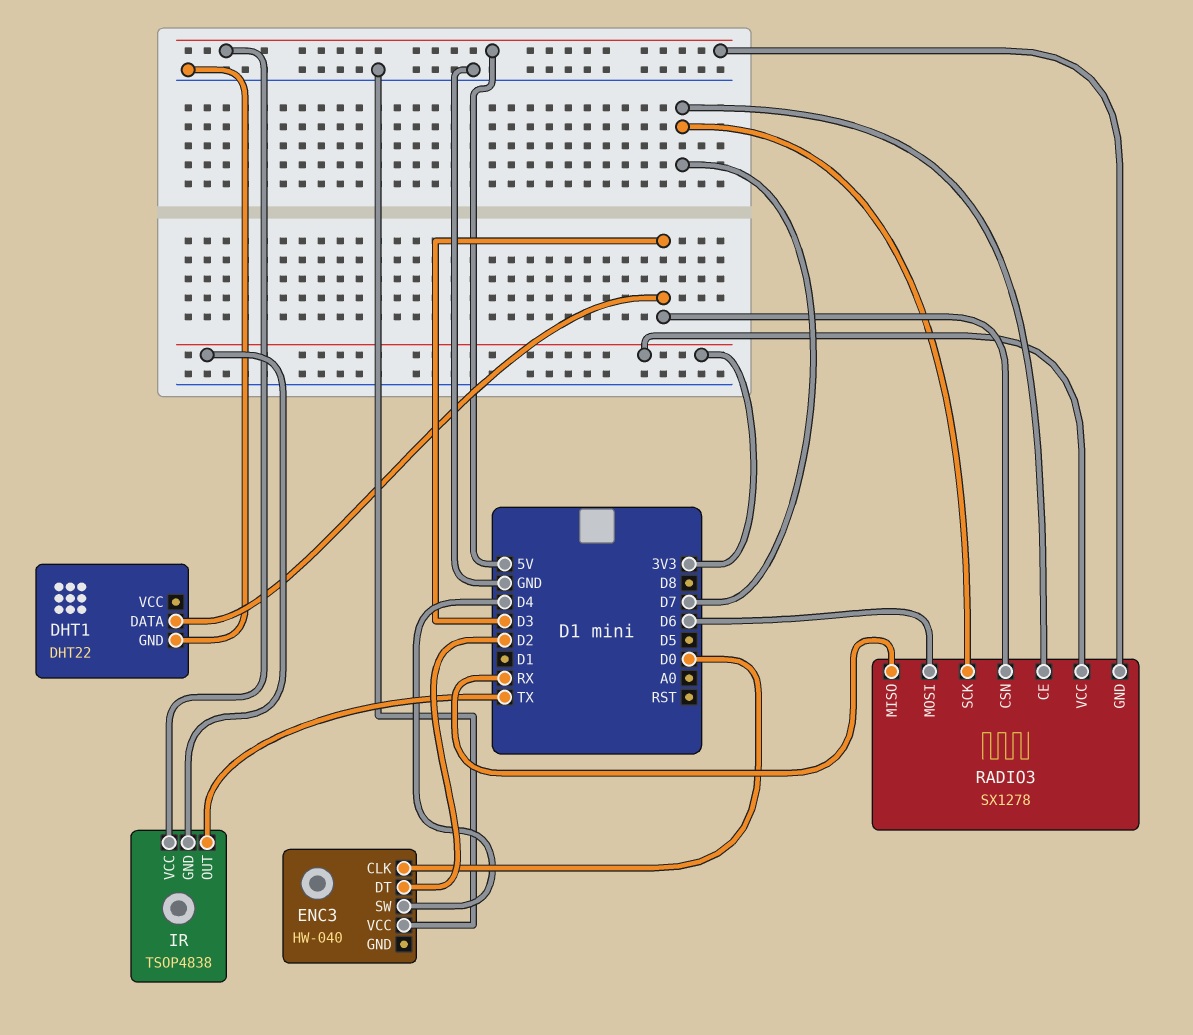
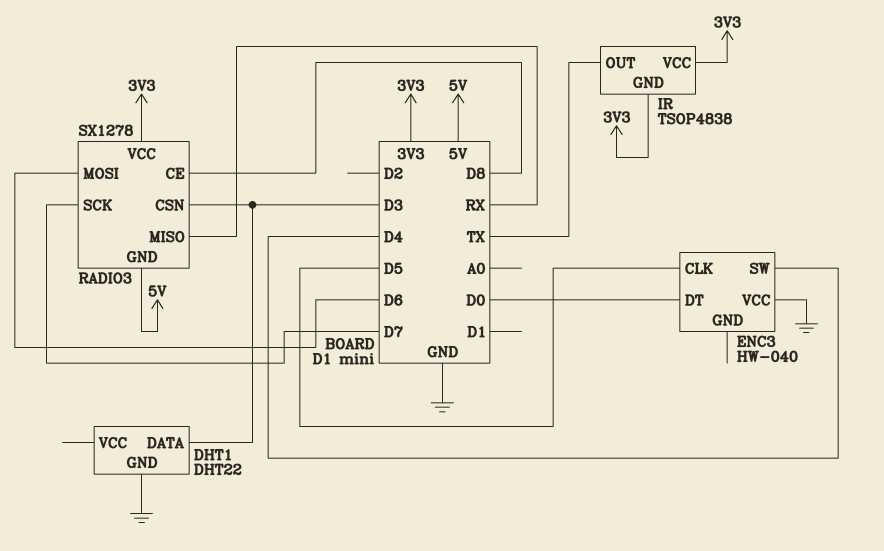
ENC3 pin CLK: D0 -> D5
ENC3 pin DT: D2 -> D0
IR pin VCC: 5V -> 3V3
RADIO3 pin CE: D7 -> D8

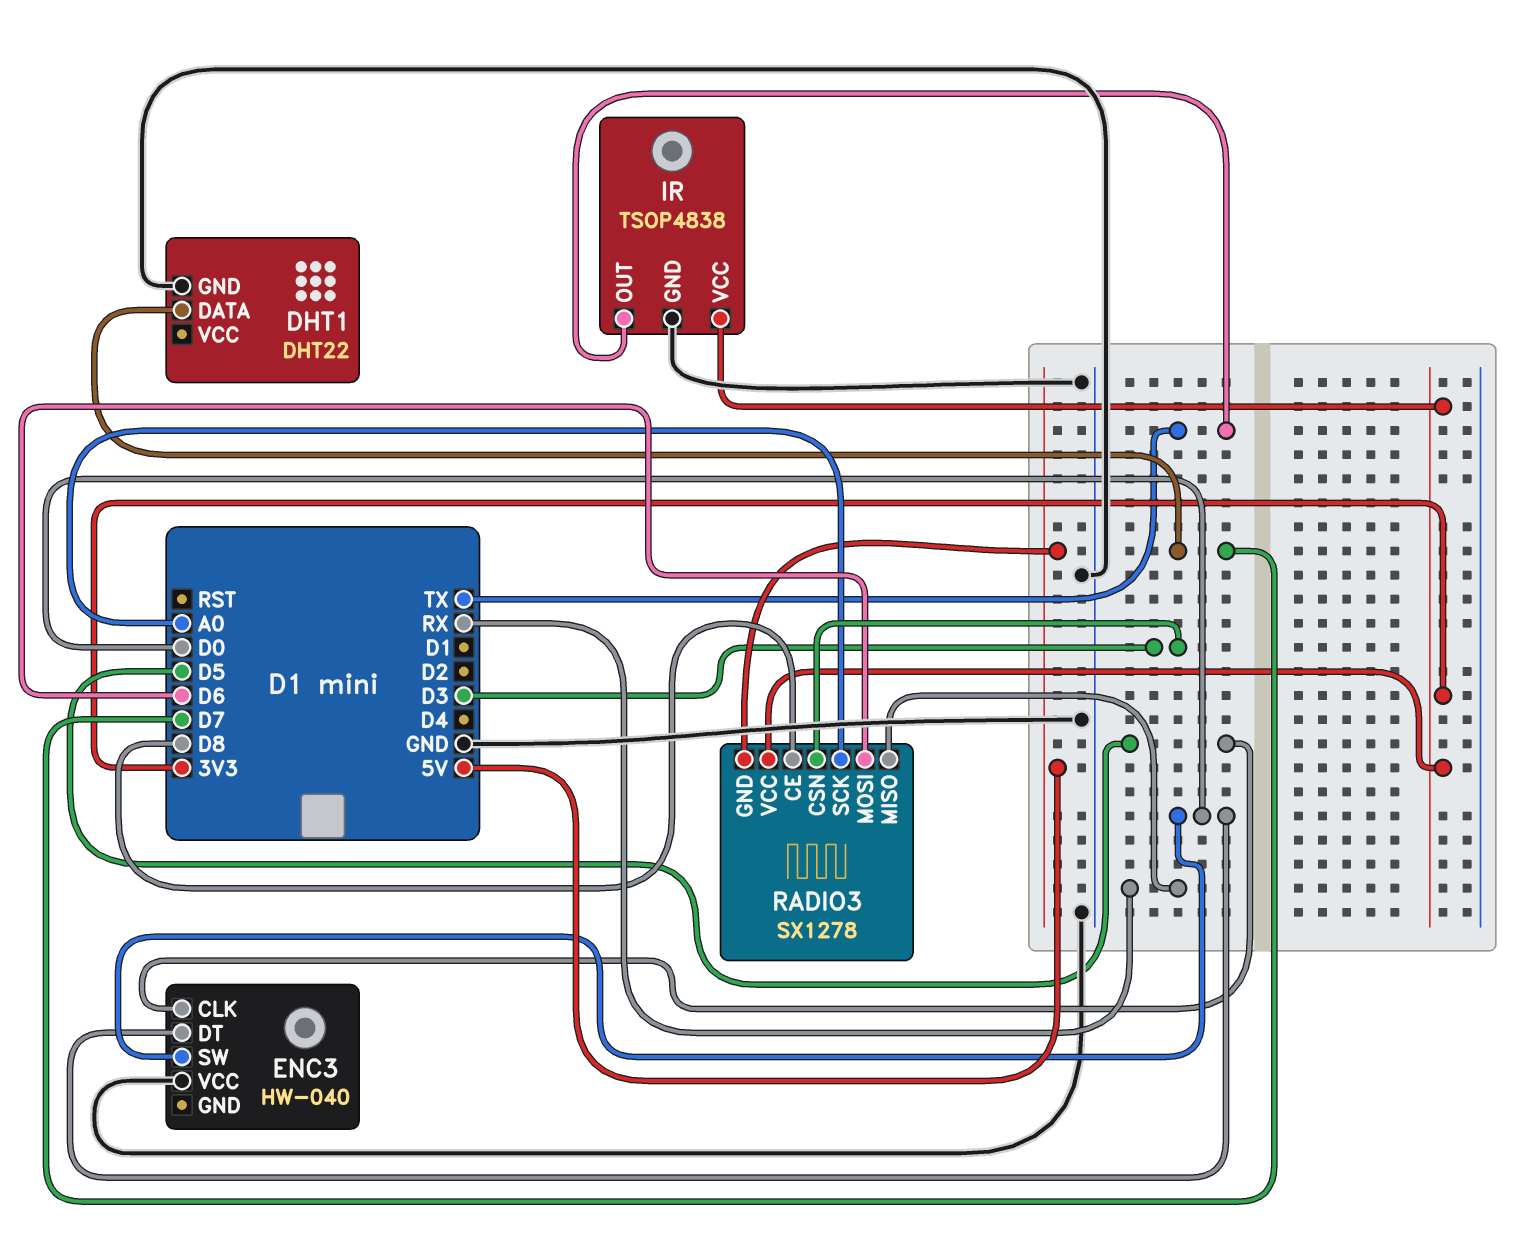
DHT1 pin DATA: D3 -> D7
ENC3 pin SW: D4 -> D0
IR pin GND: 3V3 -> GND
RADIO3 pin SCK: D7 -> A0

